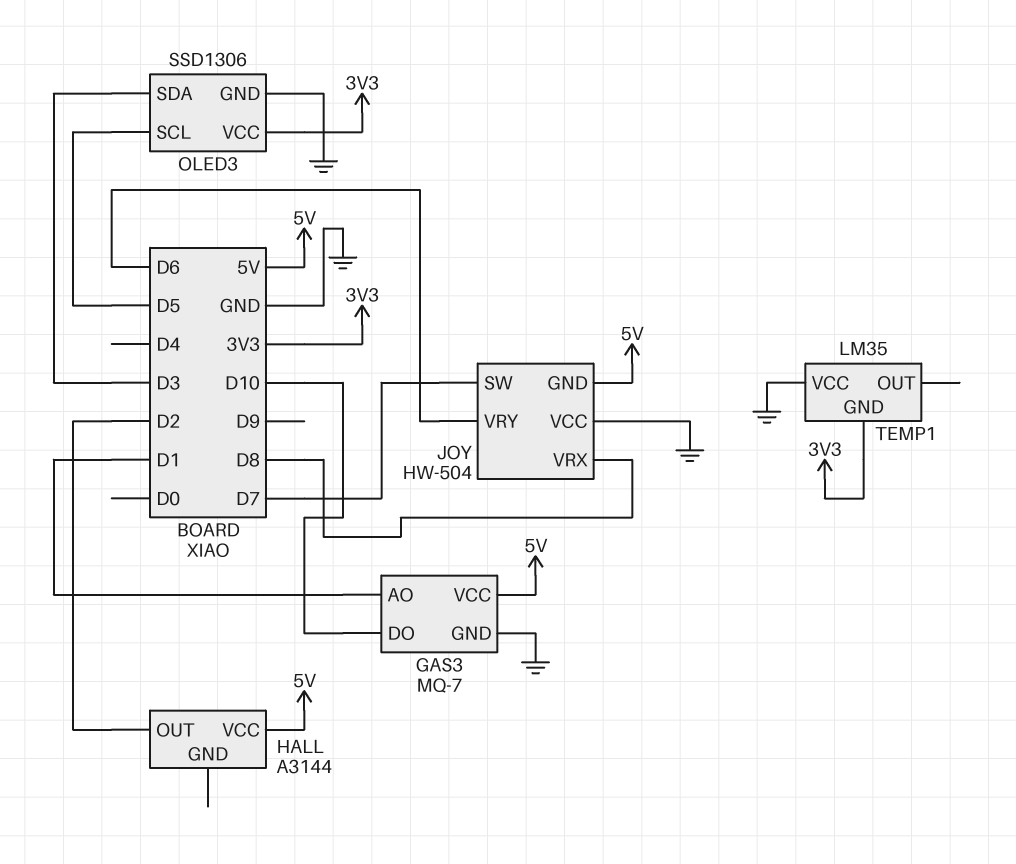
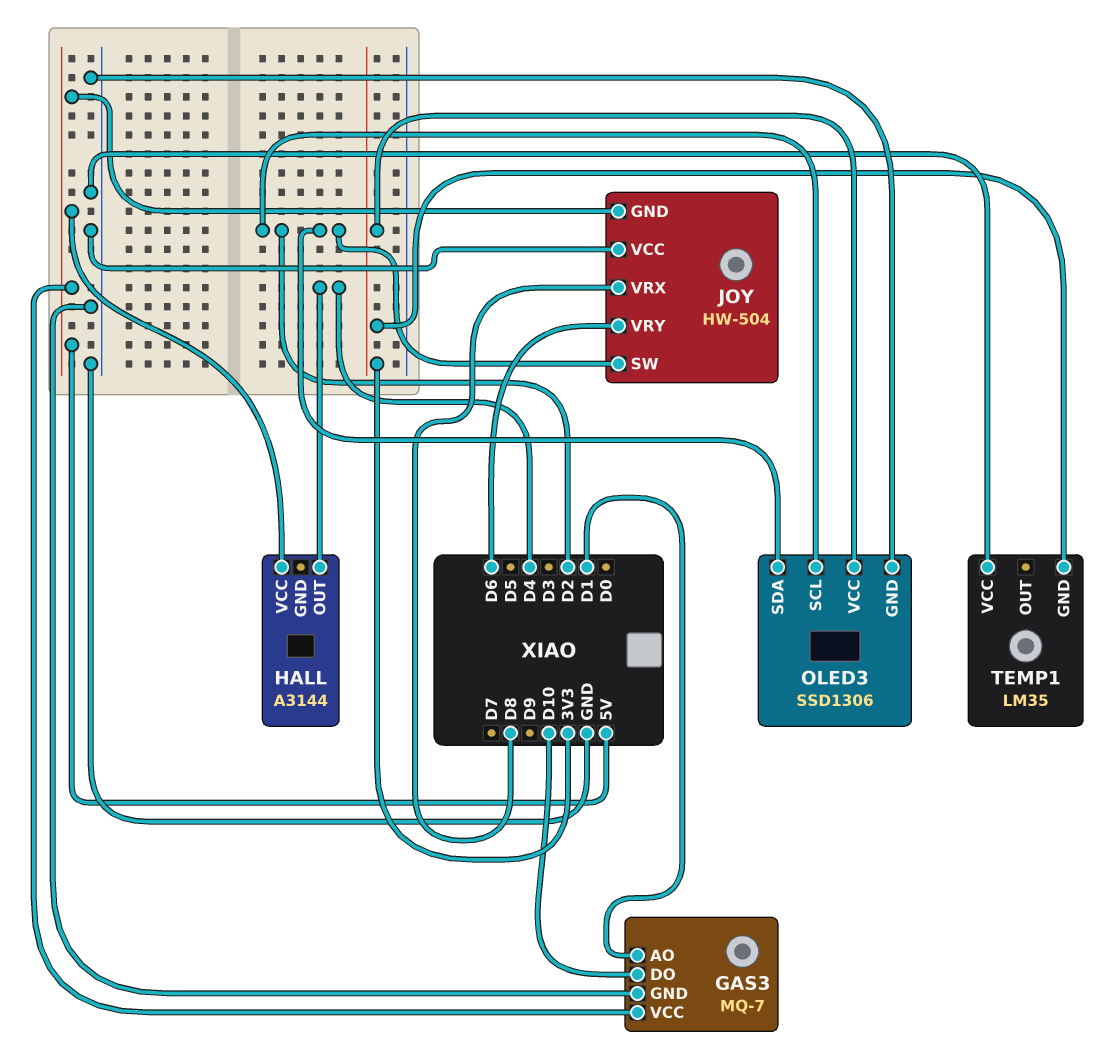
HALL pin OUT: D2 -> D4
JOY pin SW: D7 -> D2
OLED3 pin SCL: D5 -> D2
OLED3 pin SDA: D3 -> D2

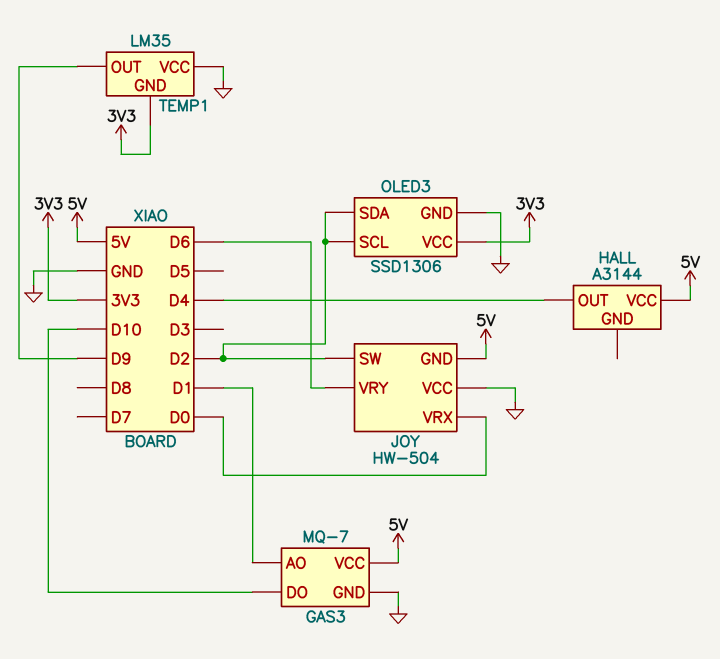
JOY pin VRX: D8 -> D0
TEMP1 pin OUT: none -> D9

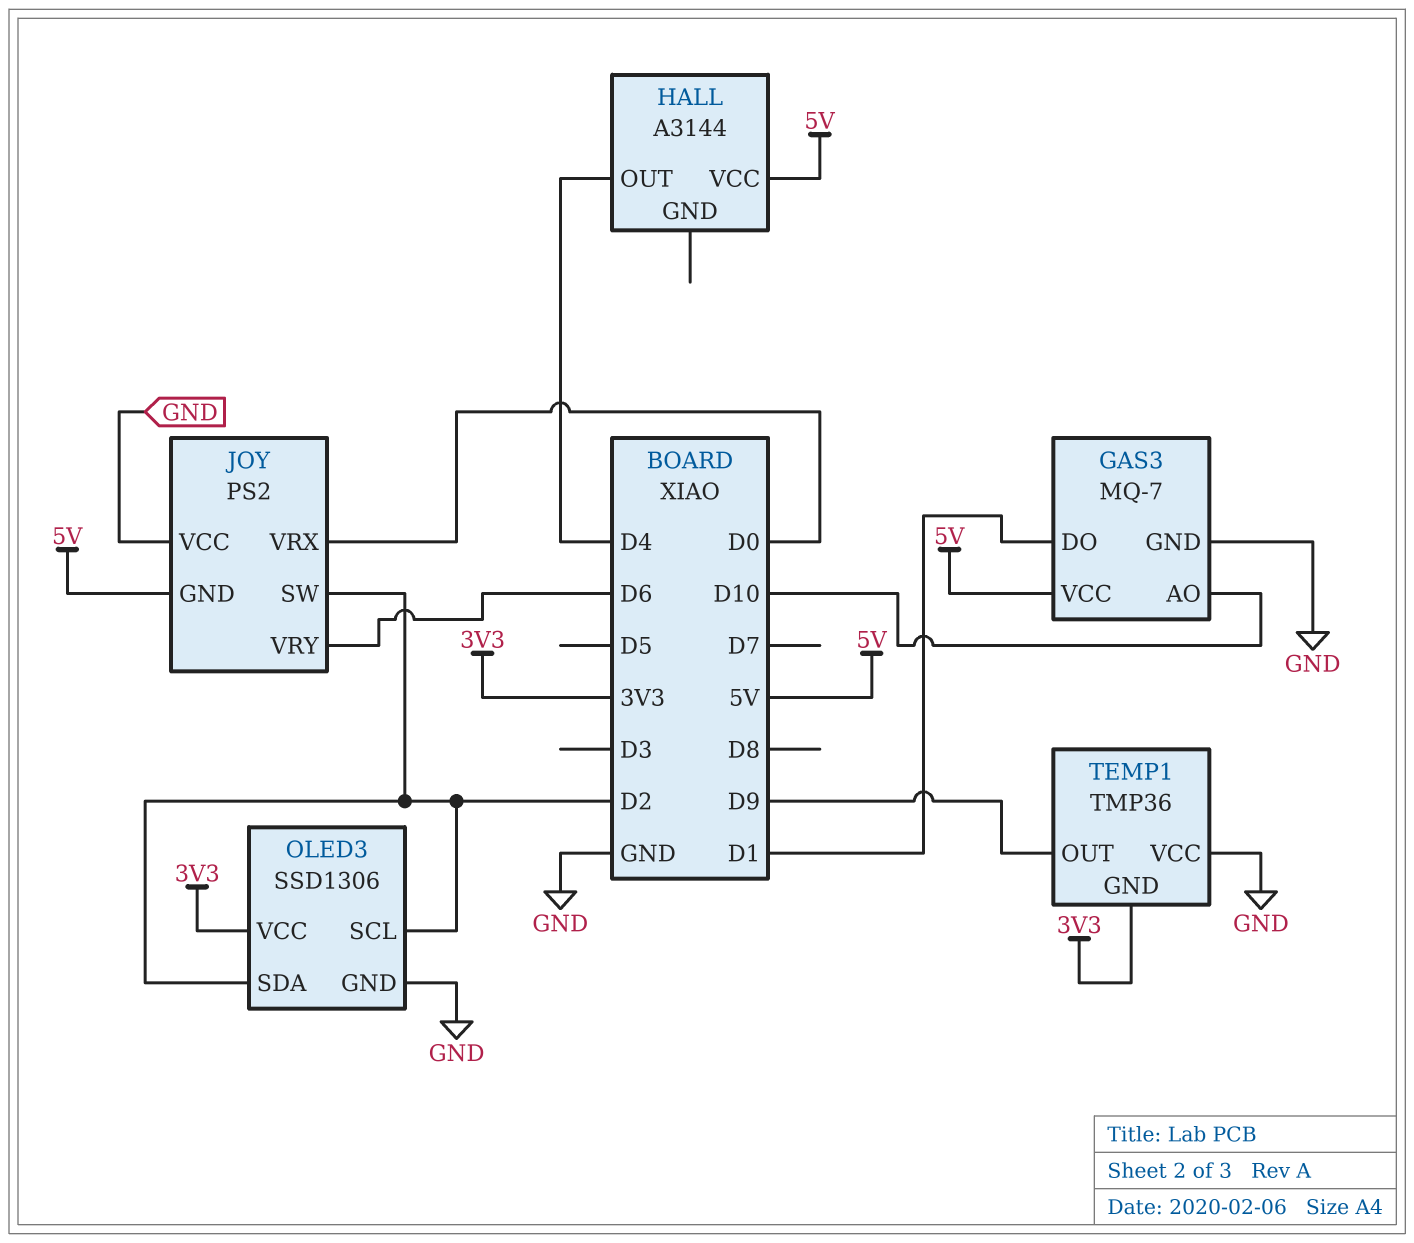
GAS3 pin AO: D1 -> D10
GAS3 pin DO: D10 -> D1
JOY: HW-504 -> PS2
TEMP1: LM35 -> TMP36

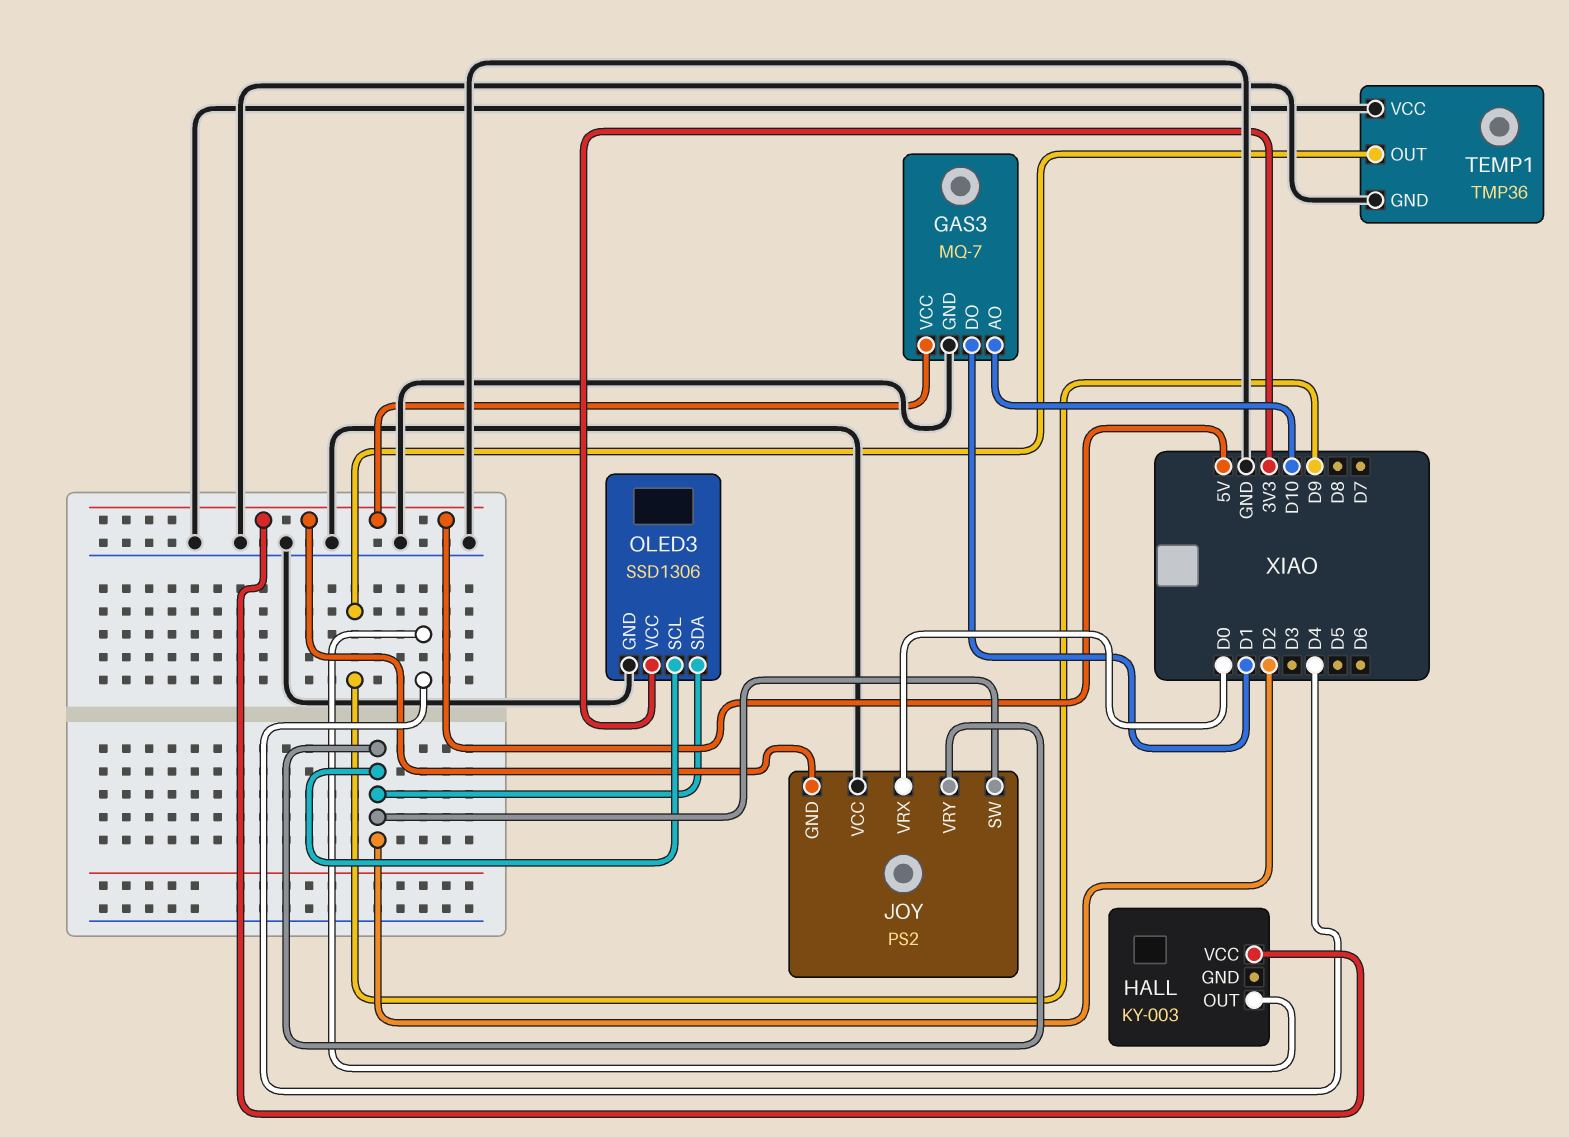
HALL: A3144 -> KY-003
JOY pin VRY: D6 -> D2
TEMP1 pin GND: 3V3 -> GND

